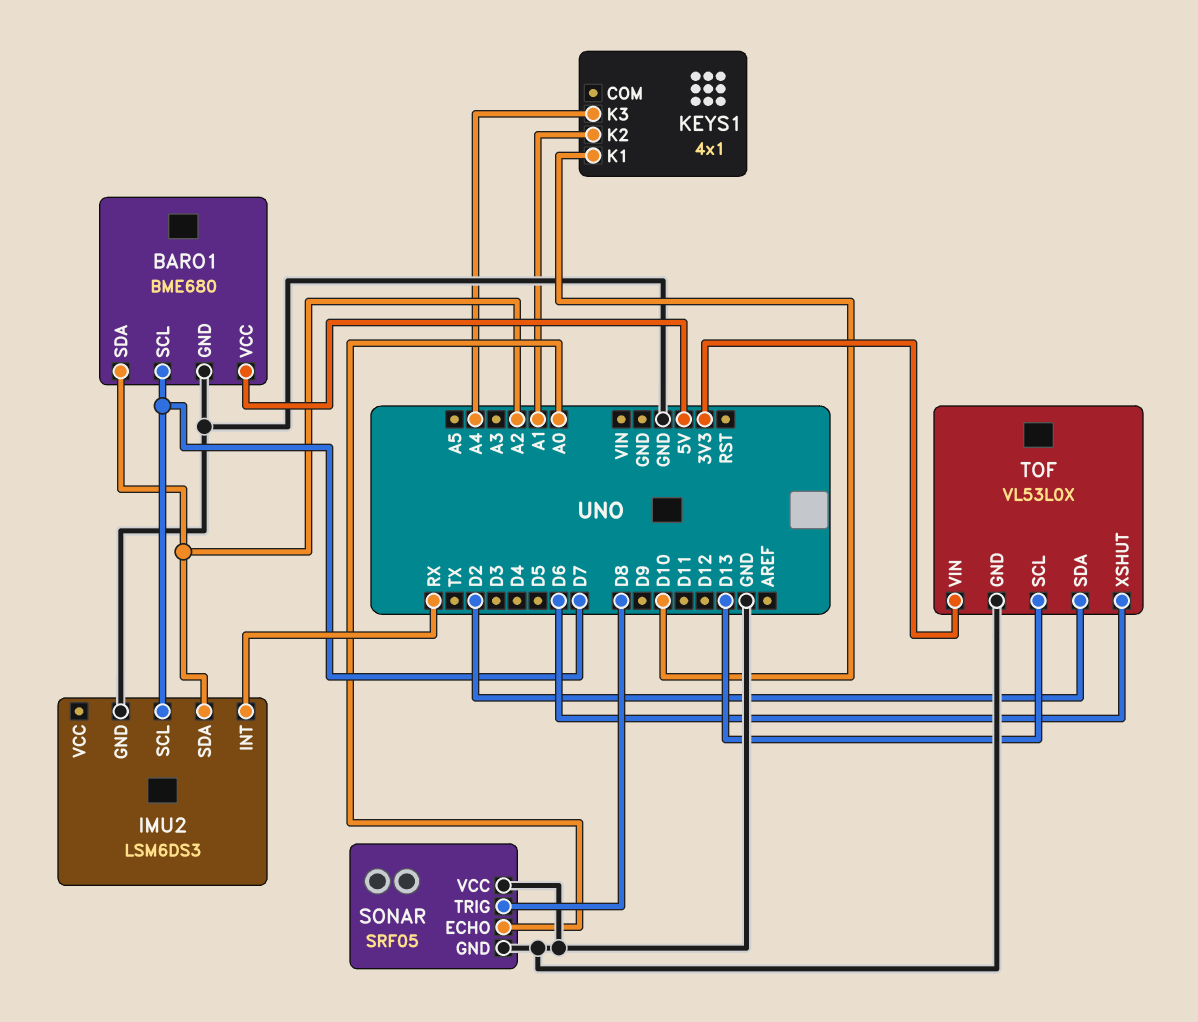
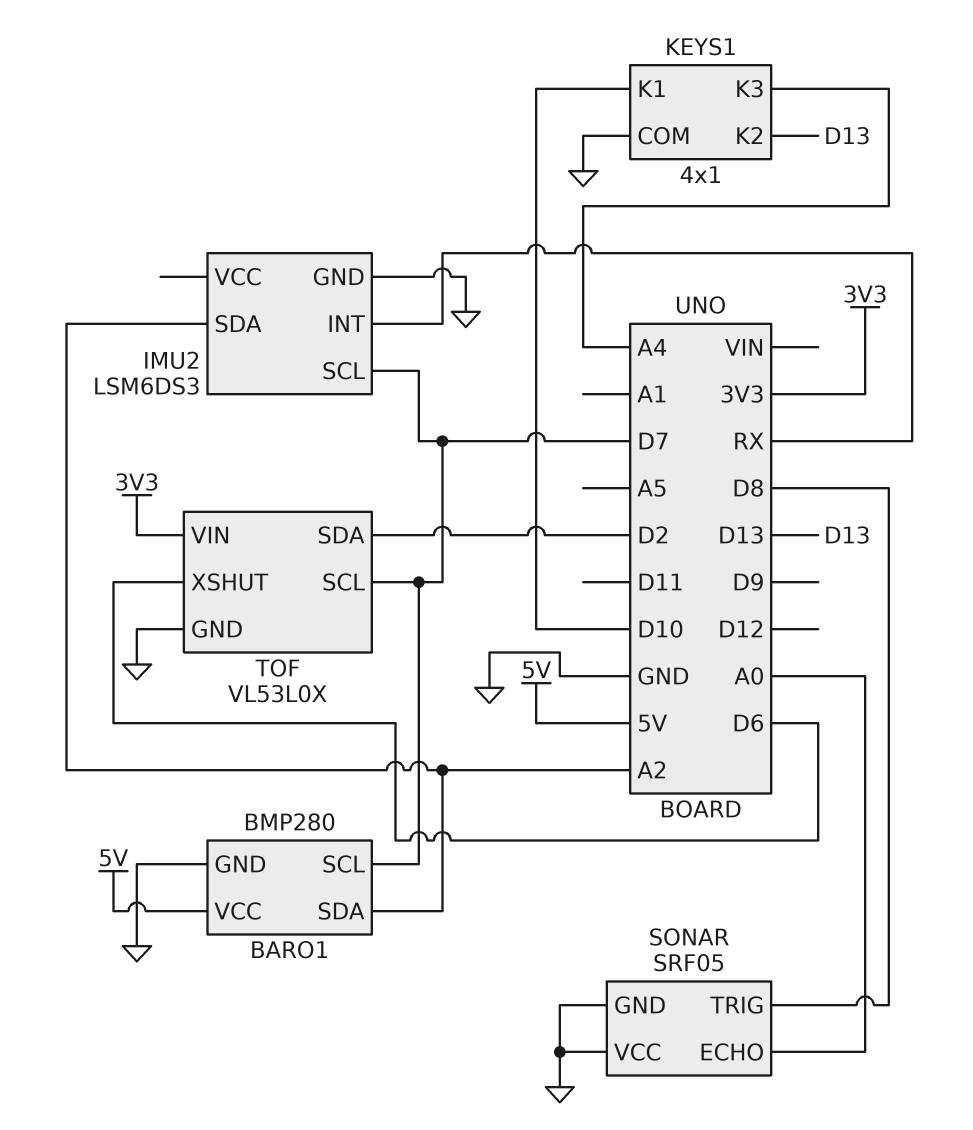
BARO1: BME680 -> BMP280
KEYS1 pin COM: none -> GND
KEYS1 pin K2: A1 -> D13
TOF pin SCL: D13 -> D7

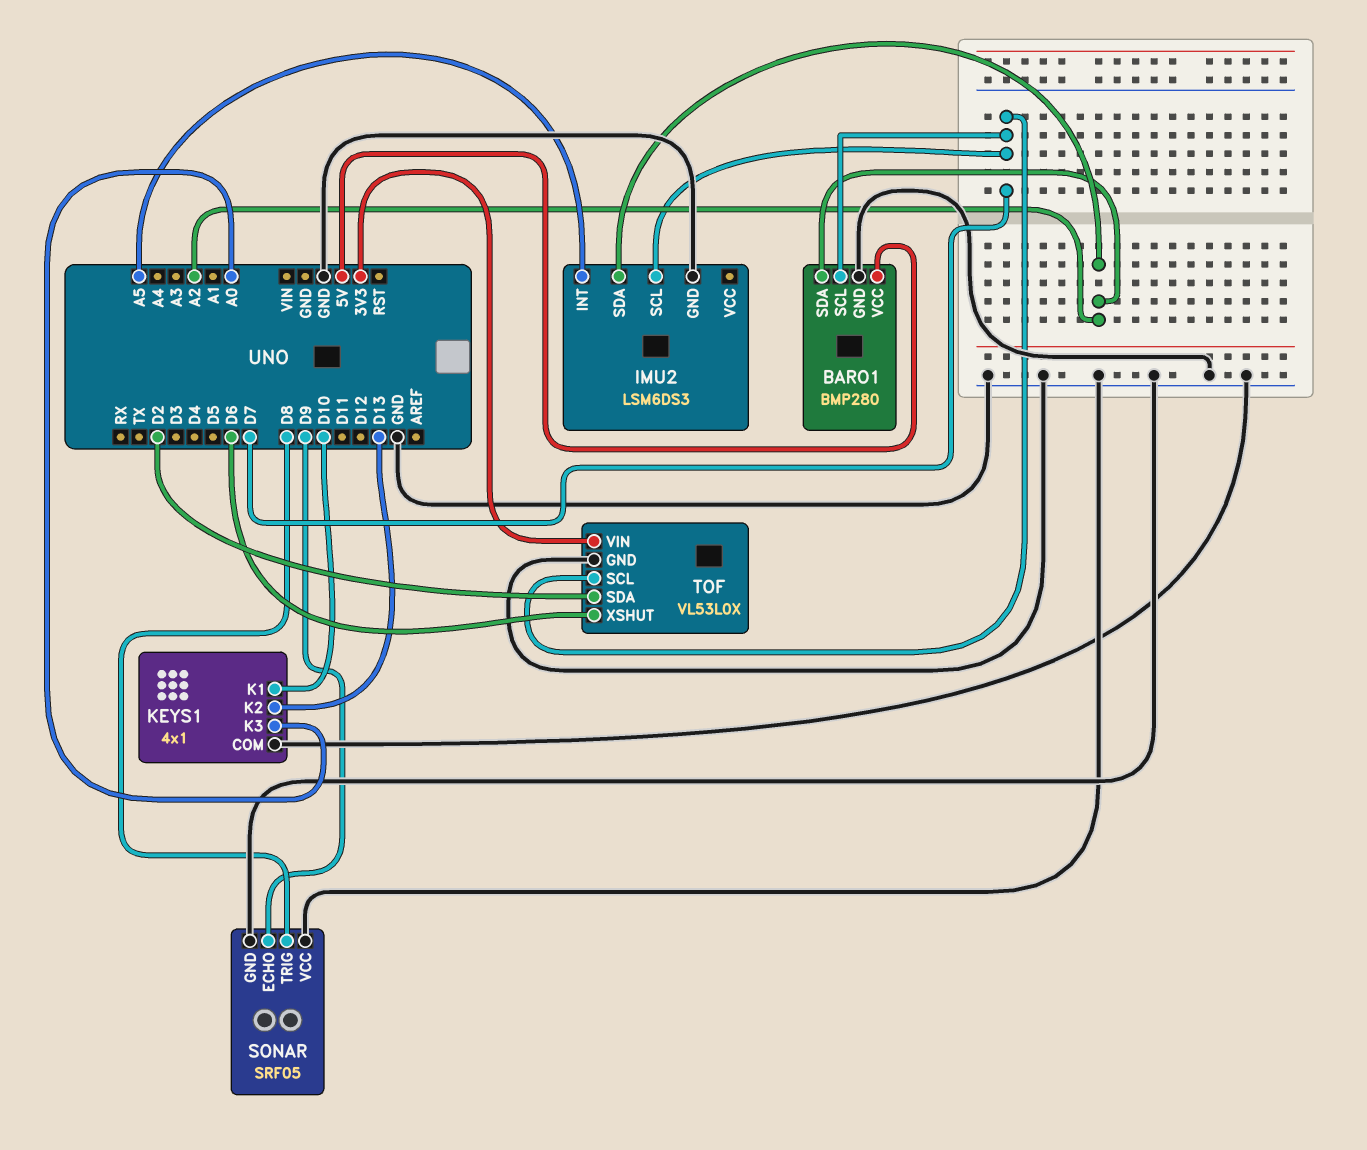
IMU2 pin INT: RX -> A5
KEYS1 pin K3: A4 -> A0
SONAR pin ECHO: A0 -> D9

